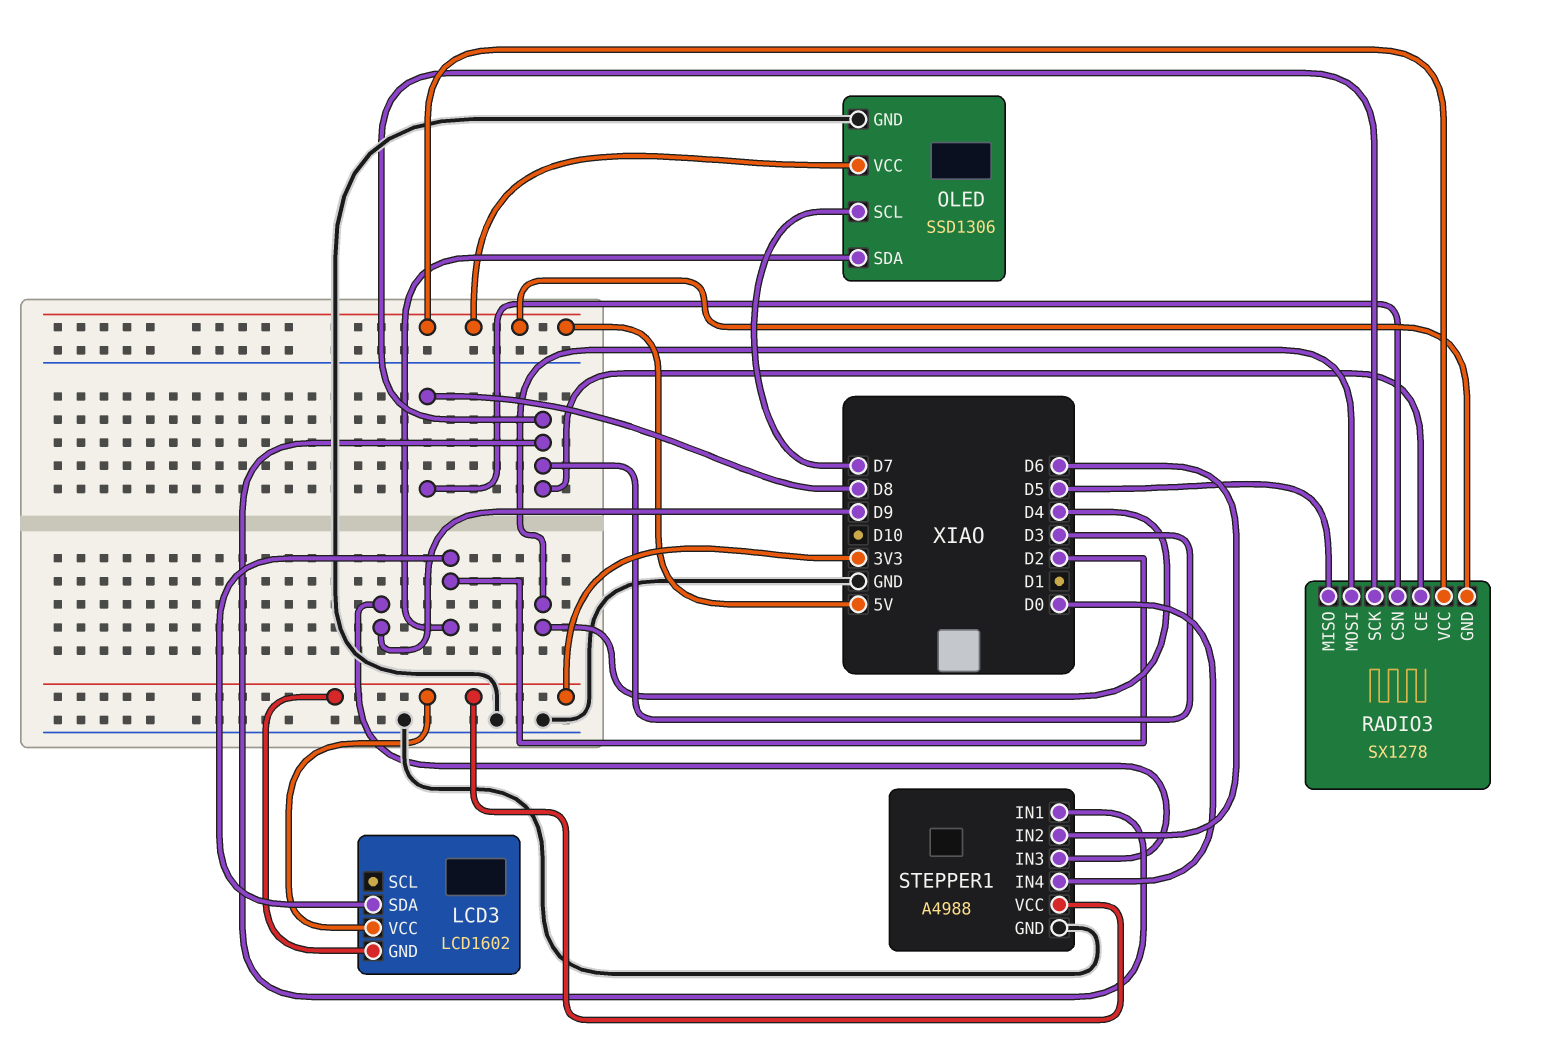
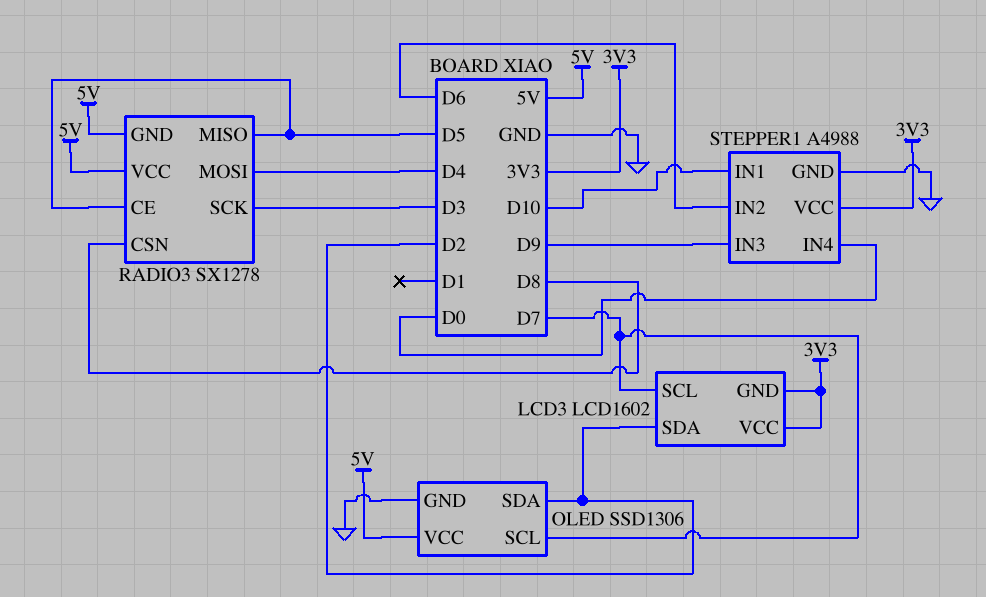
LCD3 pin SCL: none -> D7
RADIO3 pin CE: D3 -> D5
STEPPER1 pin IN1: D3 -> D10

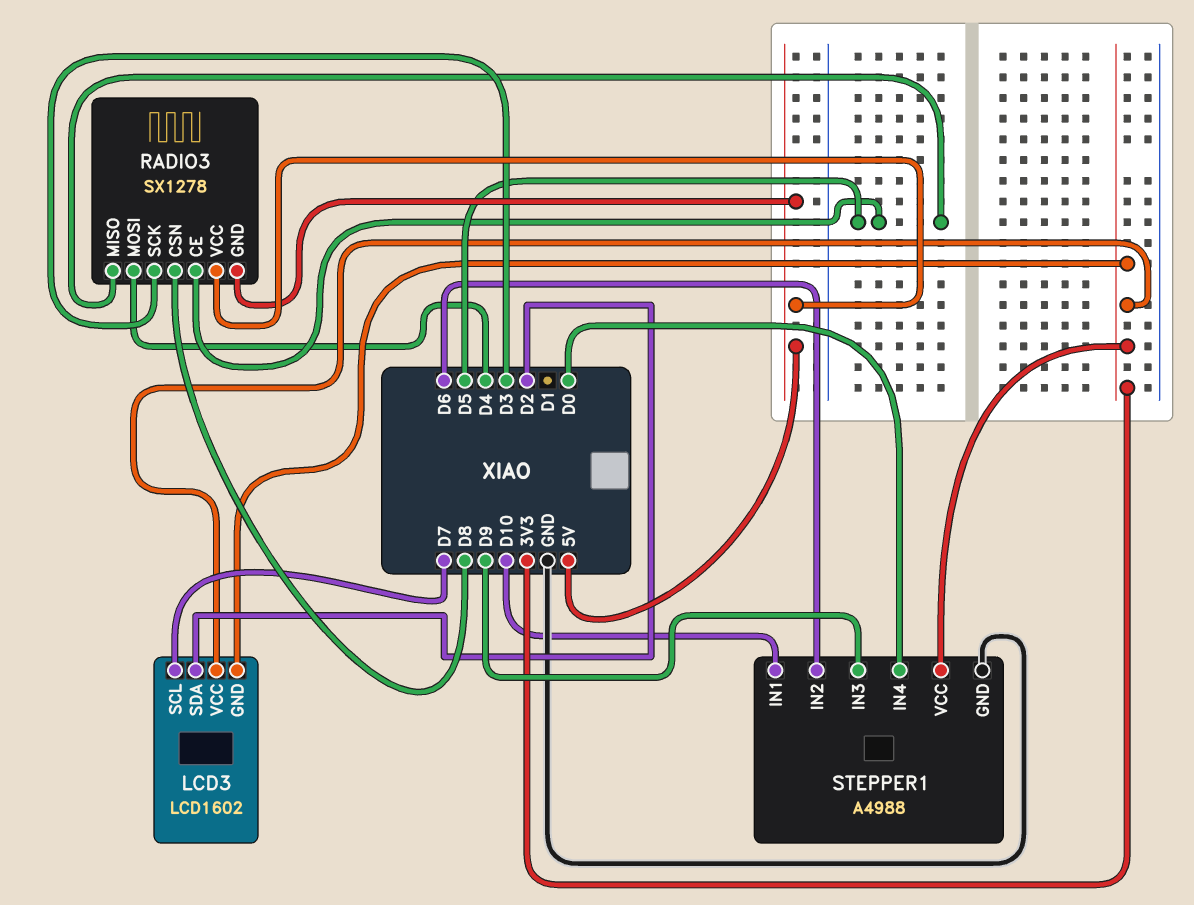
OLED: SSD1306 -> none
OLED pin GND: GND -> none
OLED pin SCL: D7 -> none
OLED pin SDA: D2 -> none
OLED pin VCC: 5V -> none

